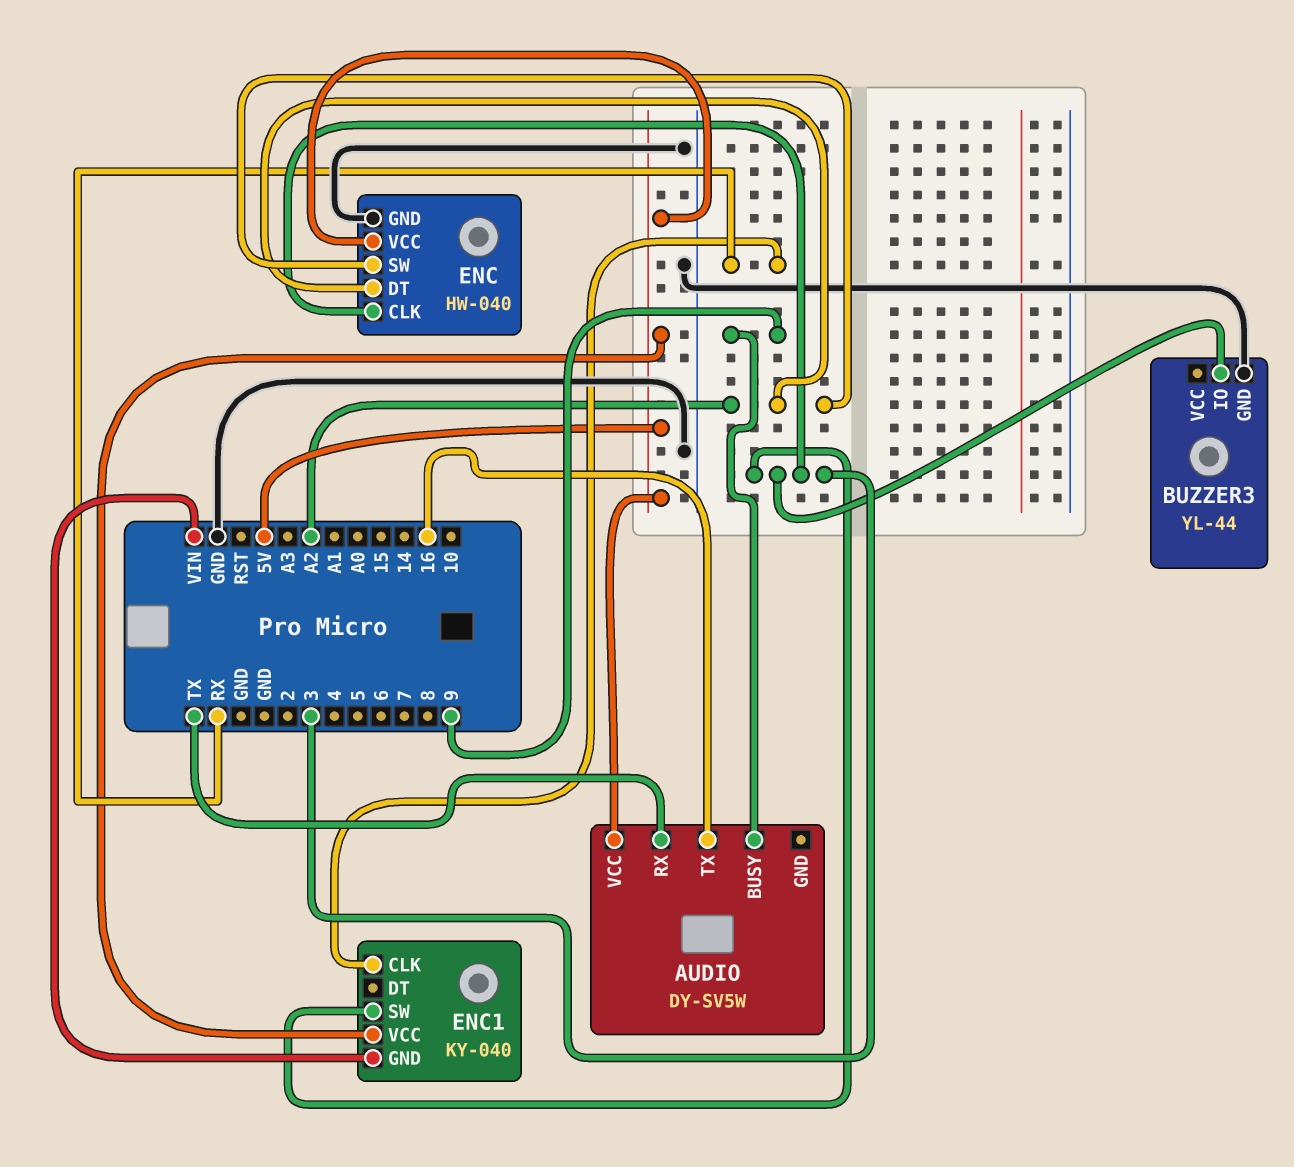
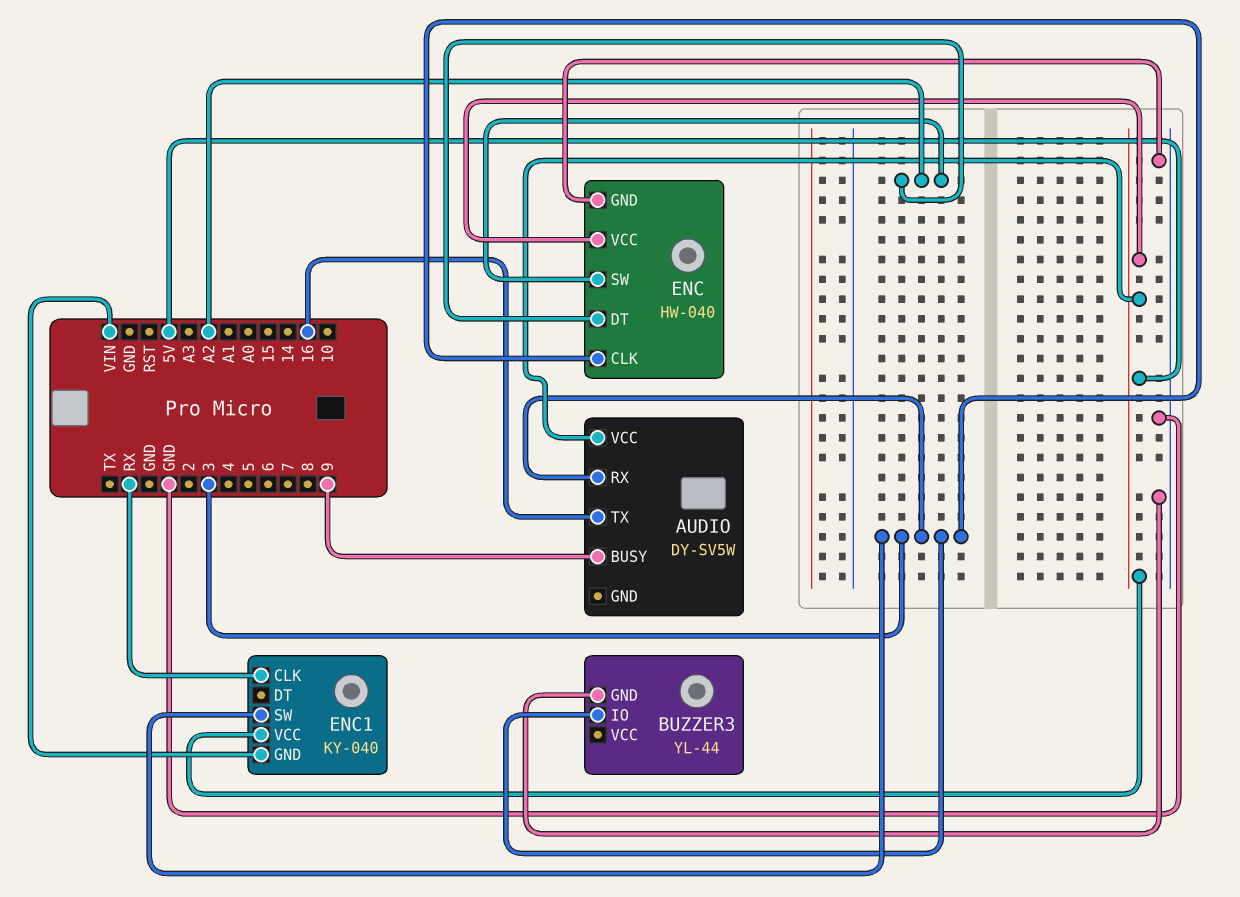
AUDIO pin RX: TX -> 3

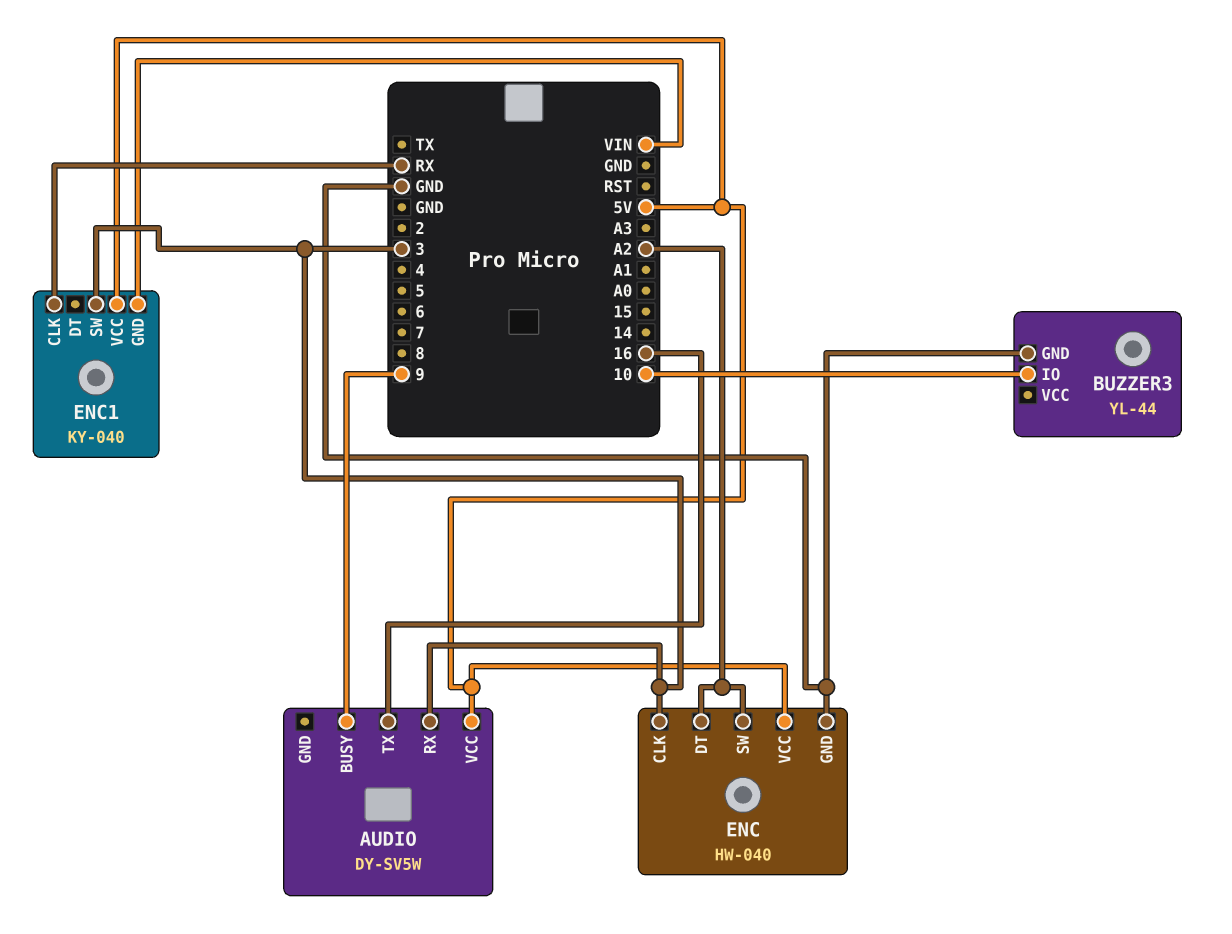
BUZZER3 pin IO: 3 -> 10

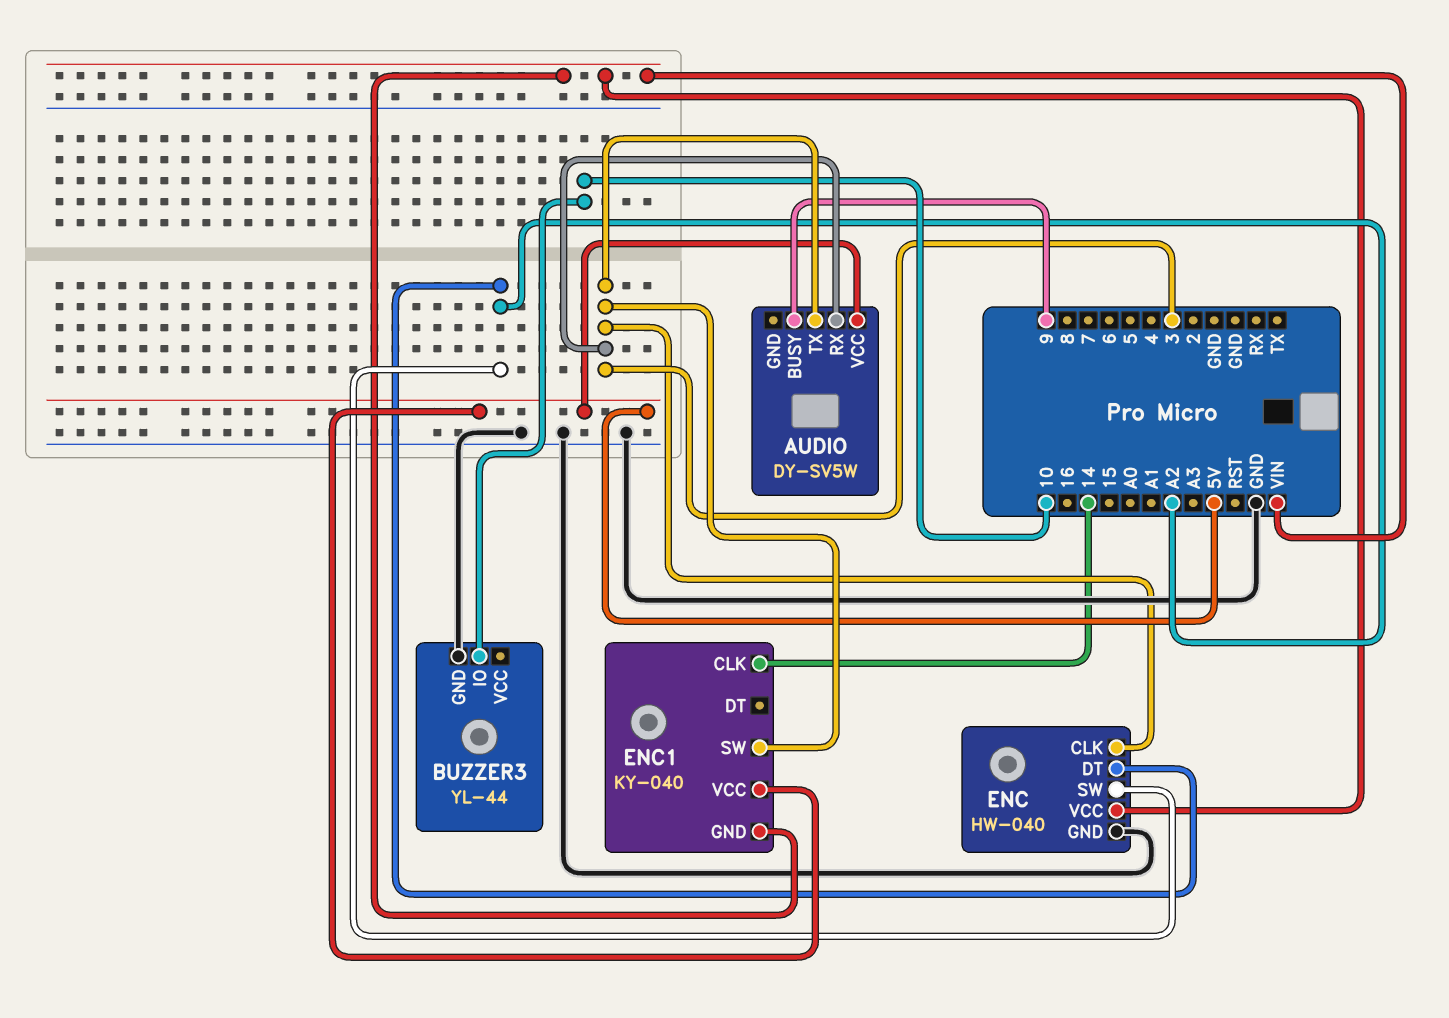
AUDIO pin TX: 16 -> 3
ENC pin VCC: 5V -> VIN
ENC1 pin CLK: RX -> 14

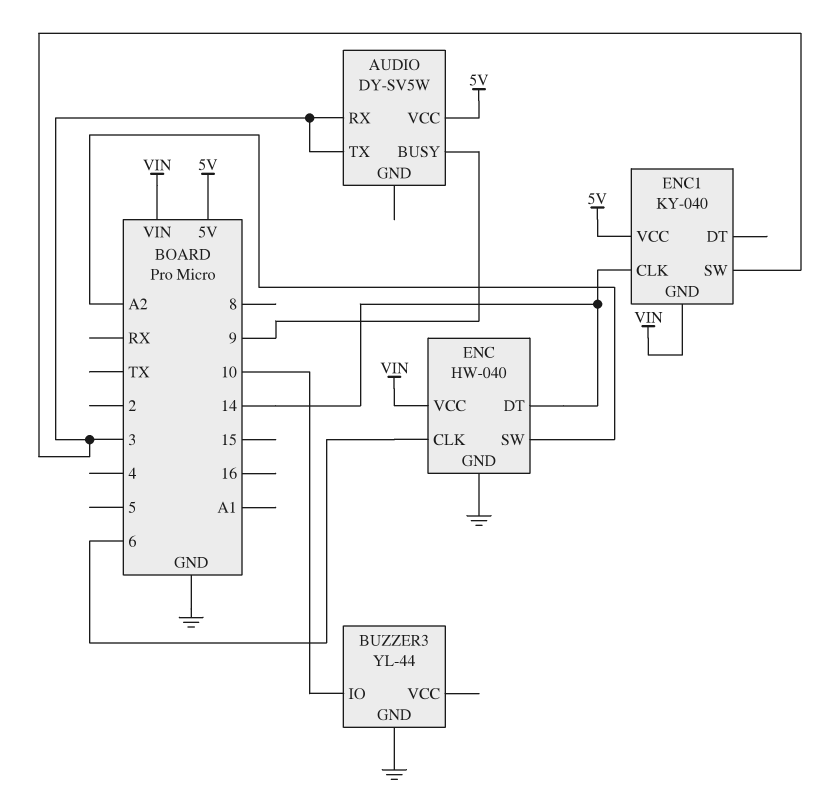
ENC pin CLK: 3 -> 6
ENC pin DT: A2 -> 14

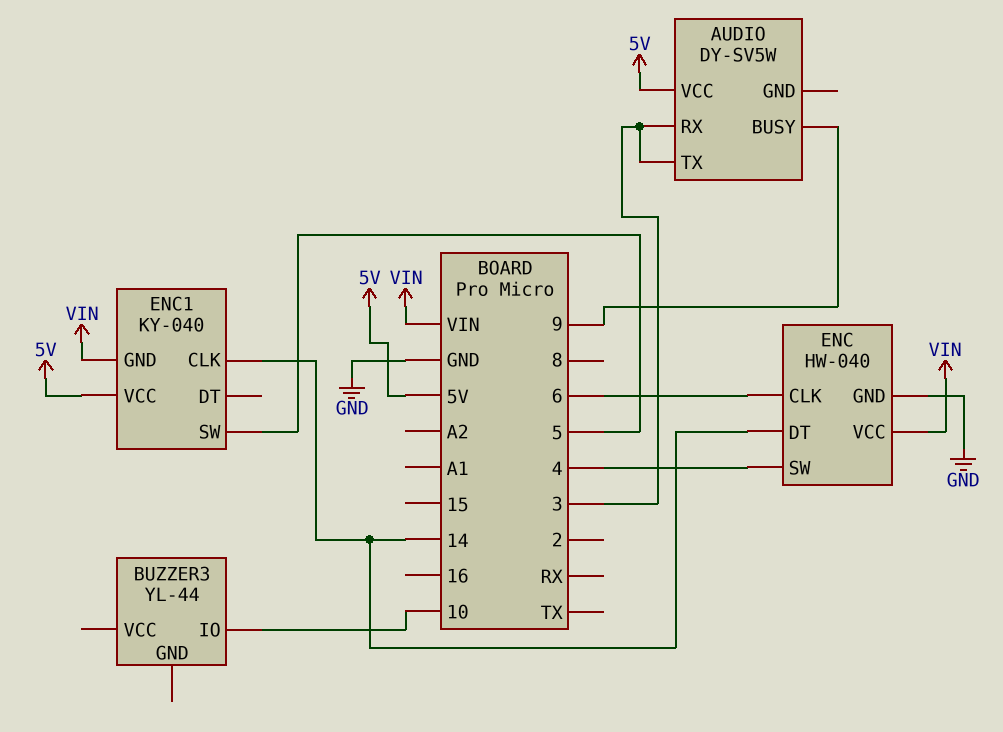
BUZZER3 pin GND: GND -> none
ENC pin SW: A2 -> 4
ENC1 pin SW: 3 -> 5

